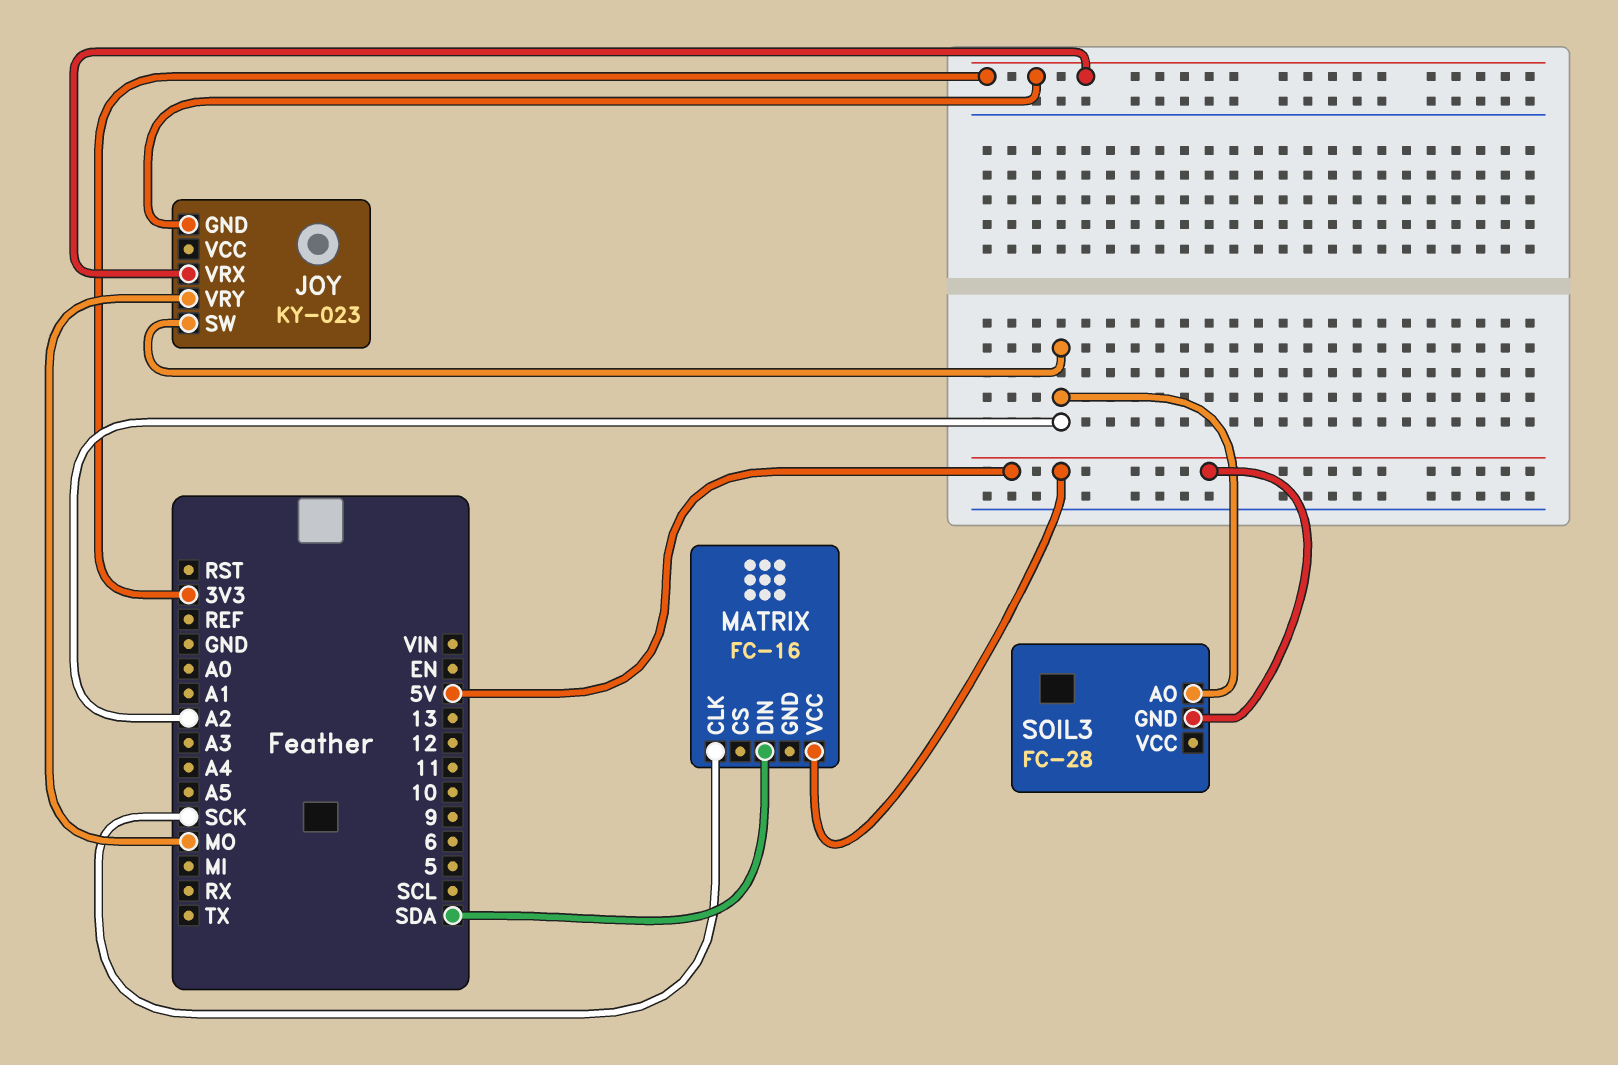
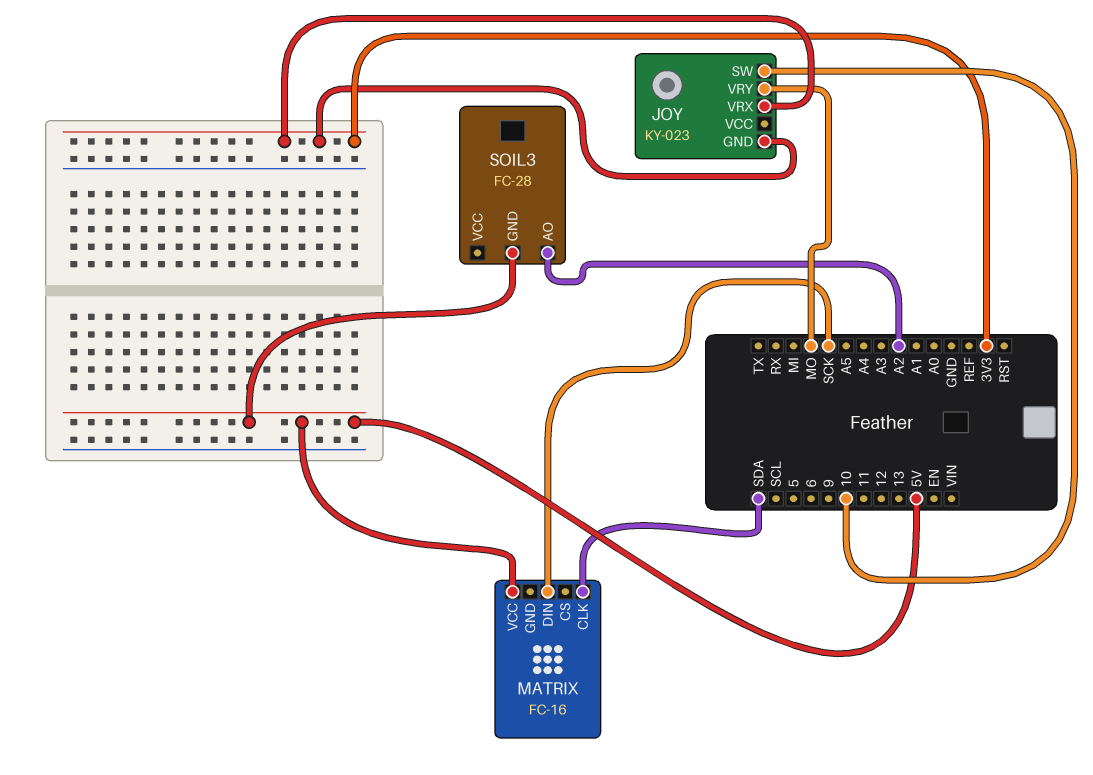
JOY pin SW: A2 -> 10
MATRIX pin CLK: SCK -> SDA
MATRIX pin DIN: SDA -> SCK

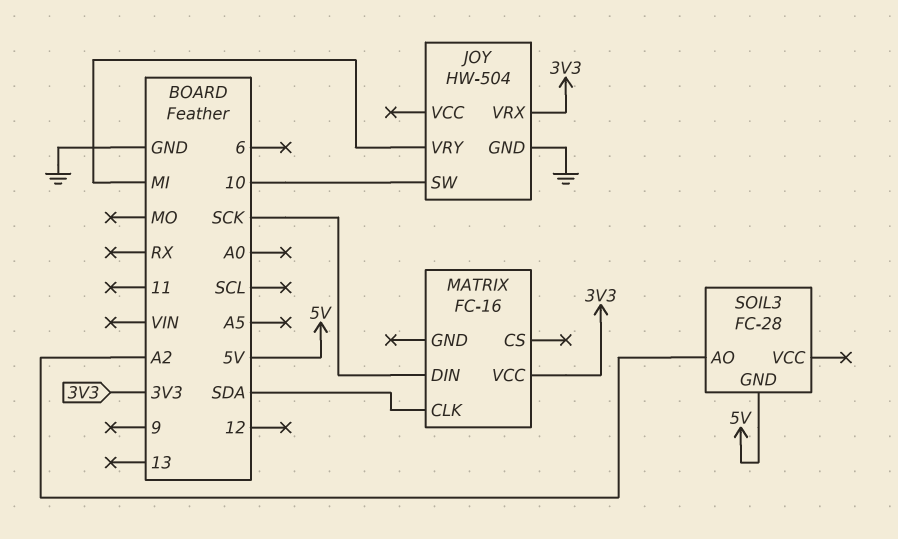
JOY: KY-023 -> HW-504
JOY pin GND: 3V3 -> GND
JOY pin VRY: MO -> MI
MATRIX pin VCC: 5V -> 3V3

